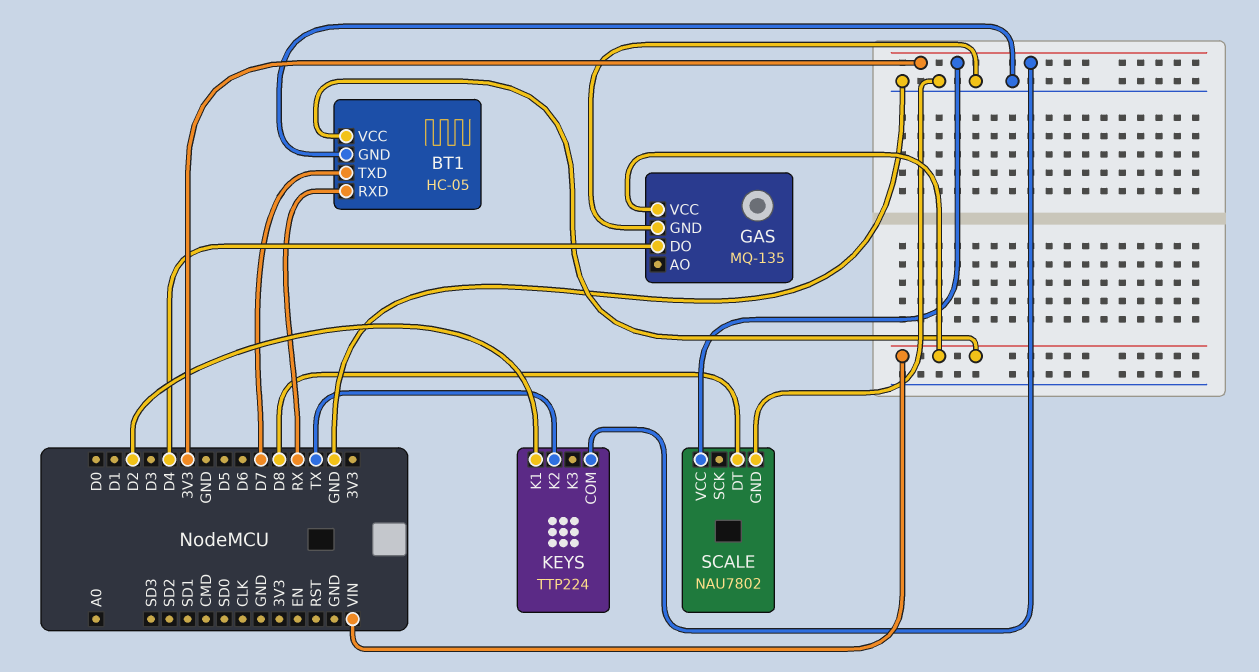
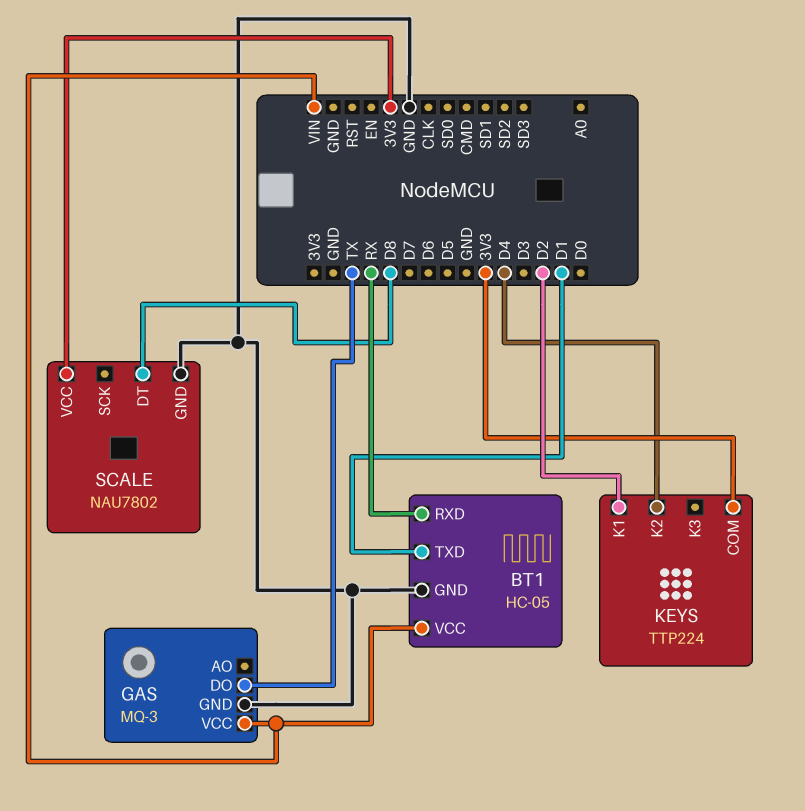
BT1 pin TXD: D7 -> D1
GAS: MQ-135 -> MQ-3
GAS pin DO: D4 -> TX
KEYS pin K2: TX -> D4

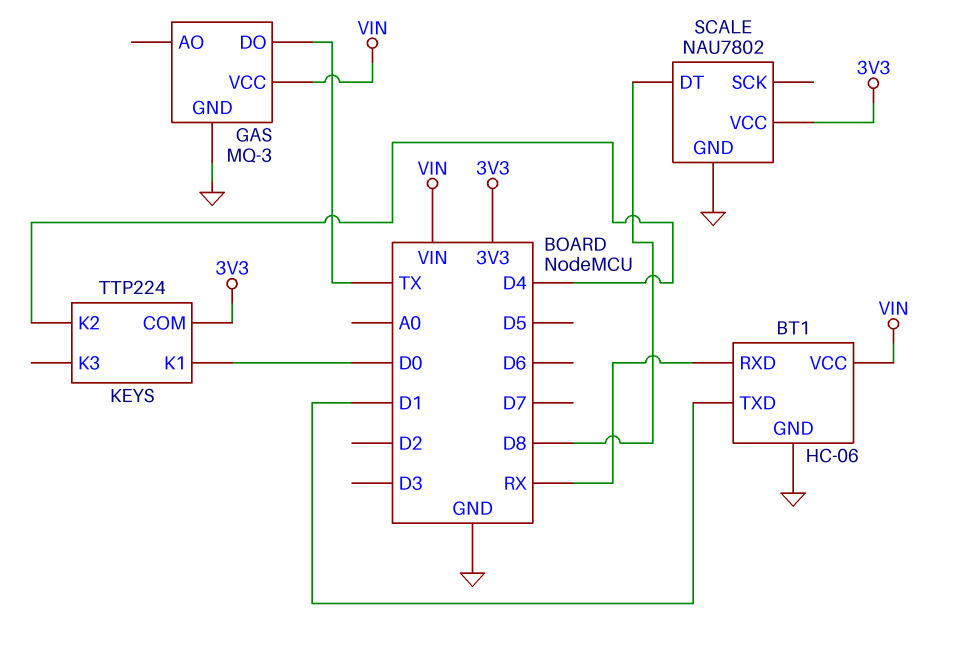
BT1: HC-05 -> HC-06
KEYS pin K1: D2 -> D0

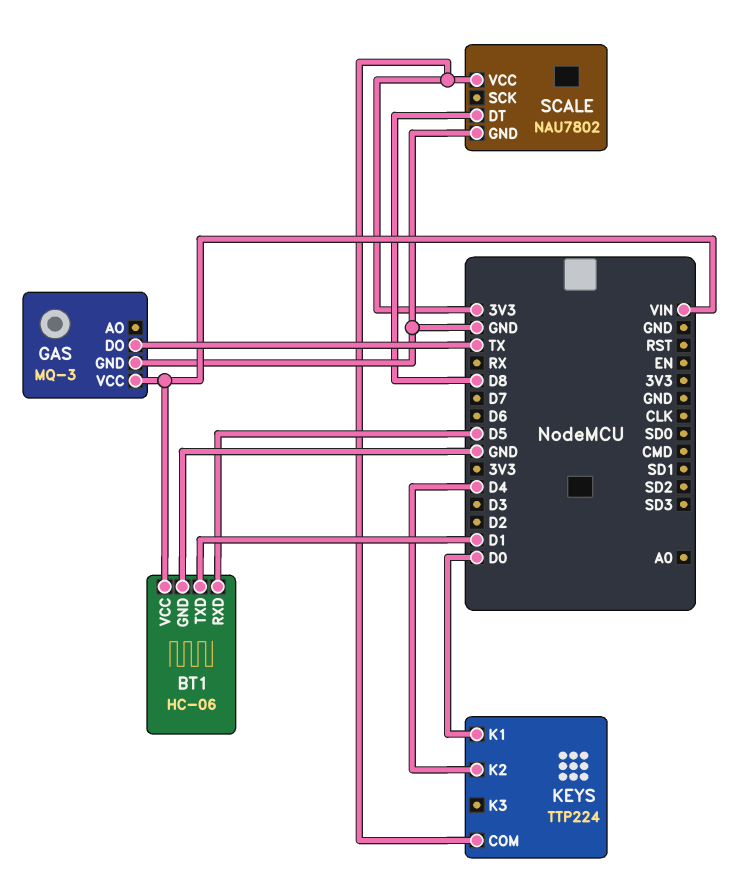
BT1 pin RXD: RX -> D5

